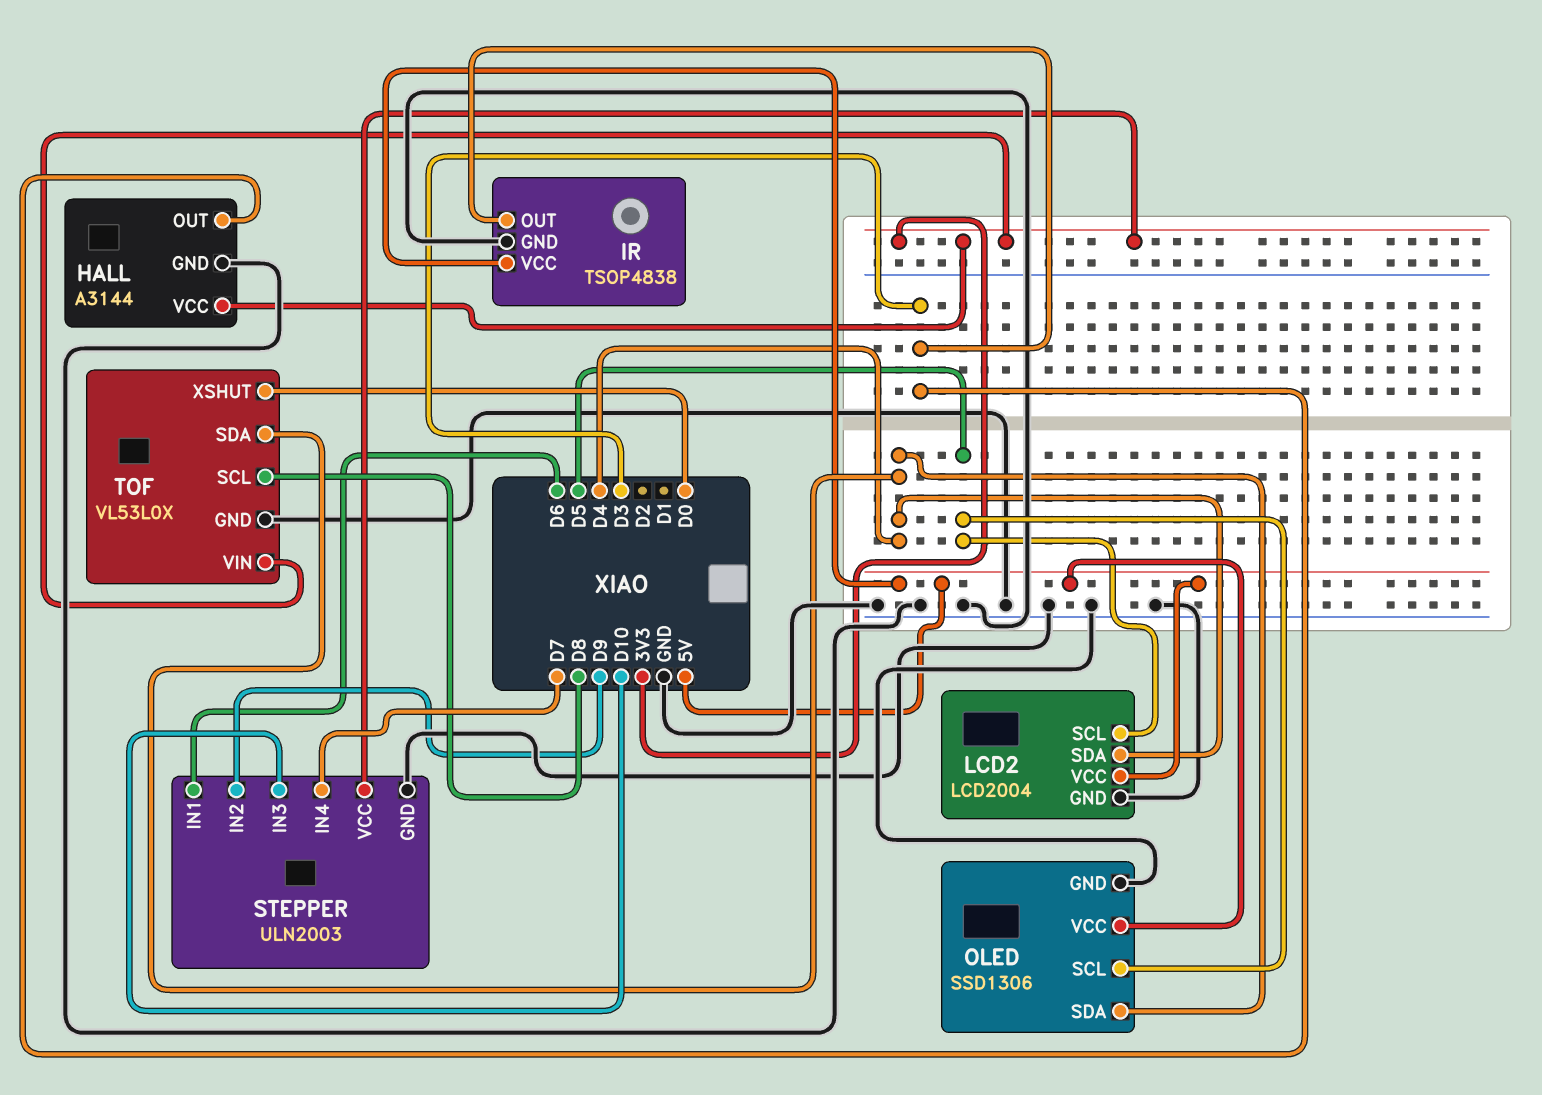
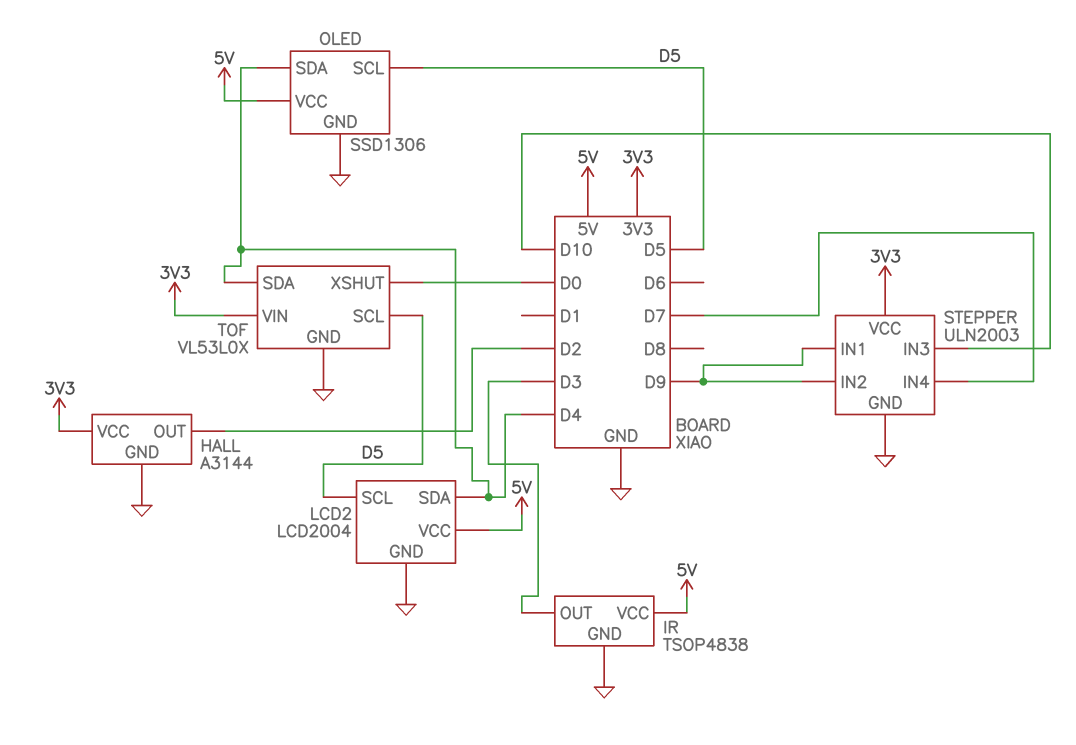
HALL pin OUT: D3 -> D2
STEPPER pin IN1: D6 -> D9
TOF pin SCL: D8 -> D5

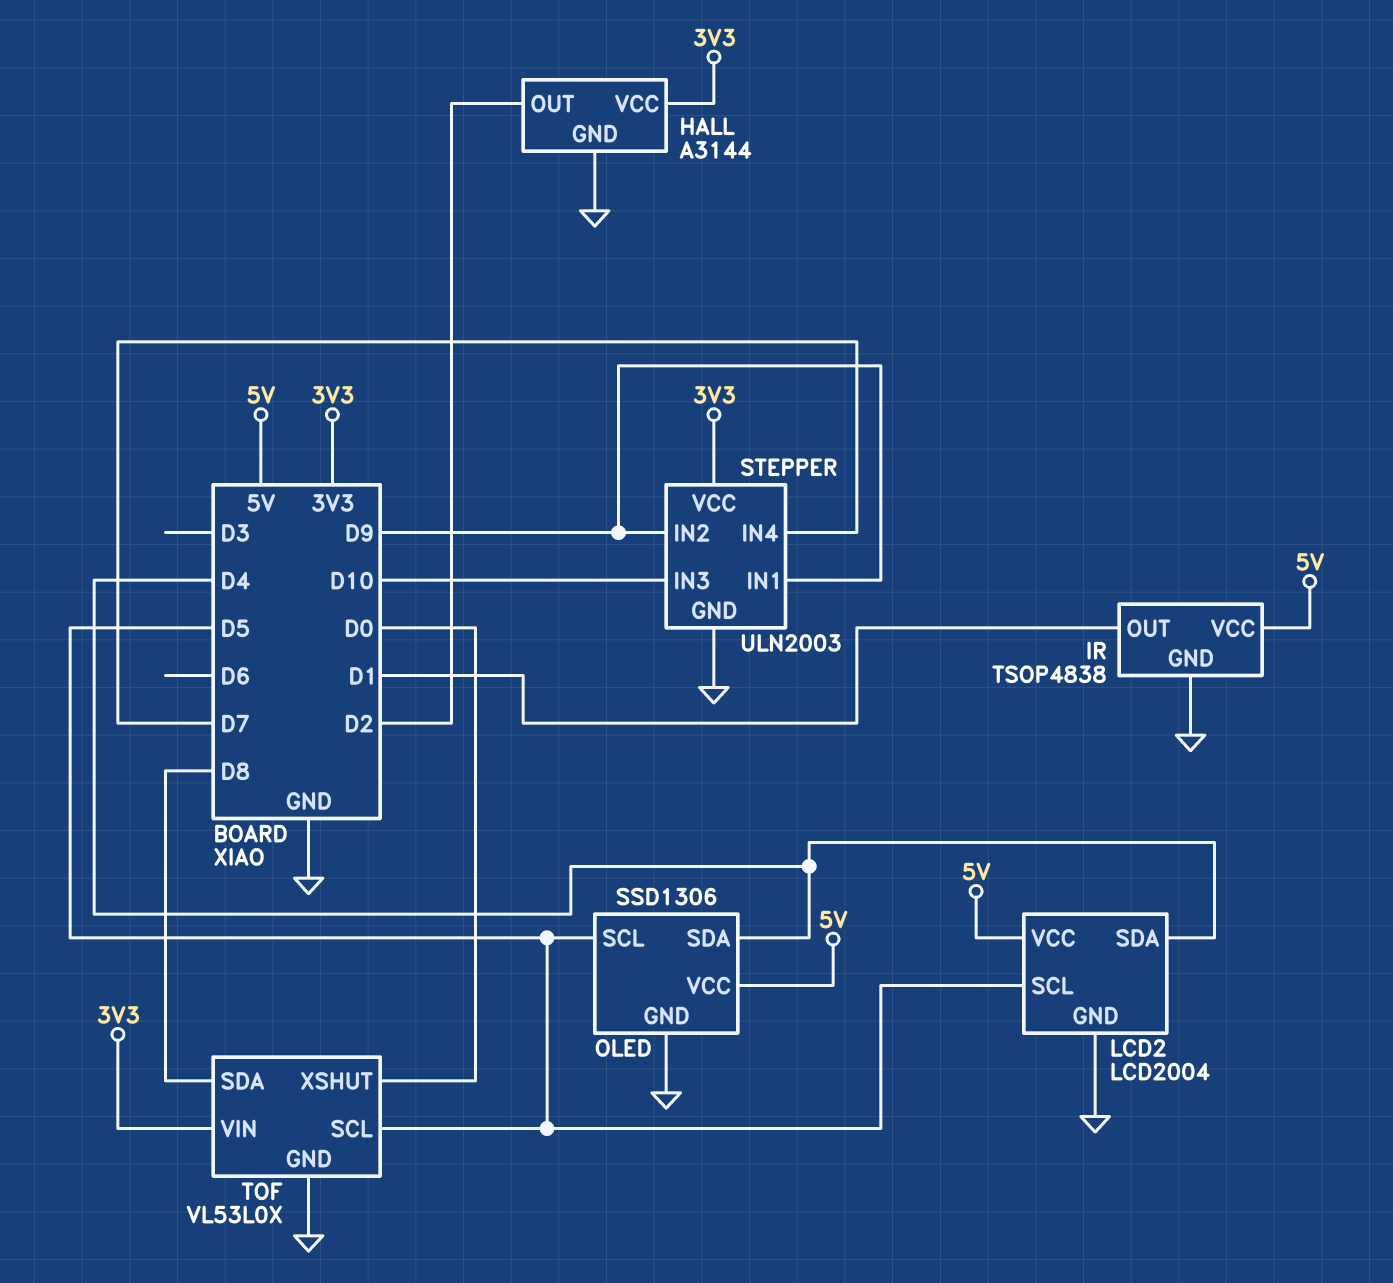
IR pin OUT: D3 -> D1
TOF pin SDA: D4 -> D8

